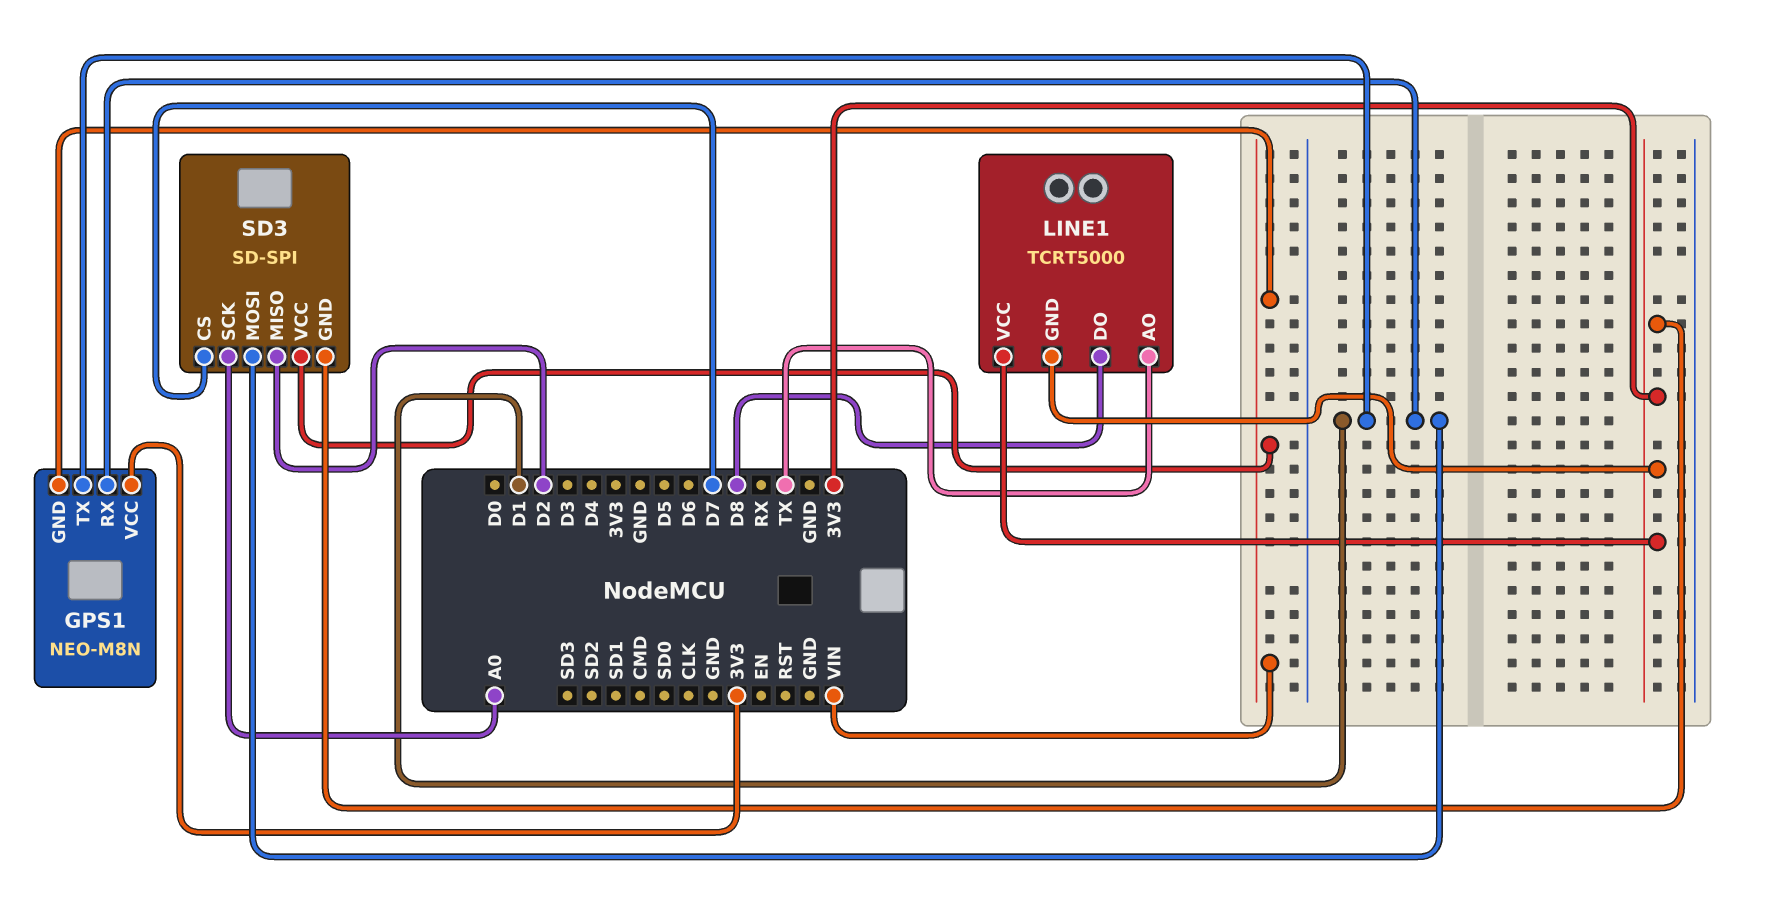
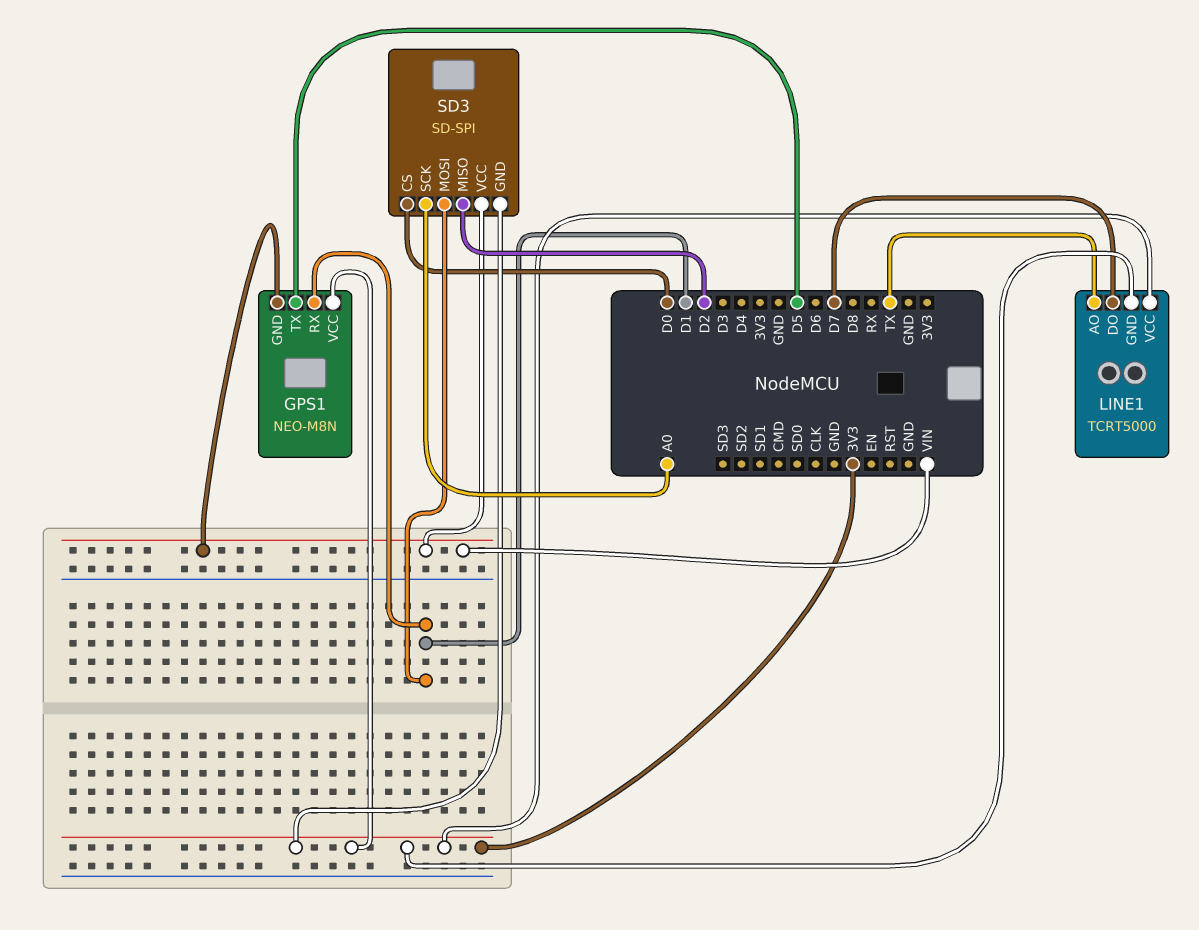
GPS1 pin TX: D1 -> D5
LINE1 pin DO: D8 -> D7
SD3 pin CS: D7 -> D0

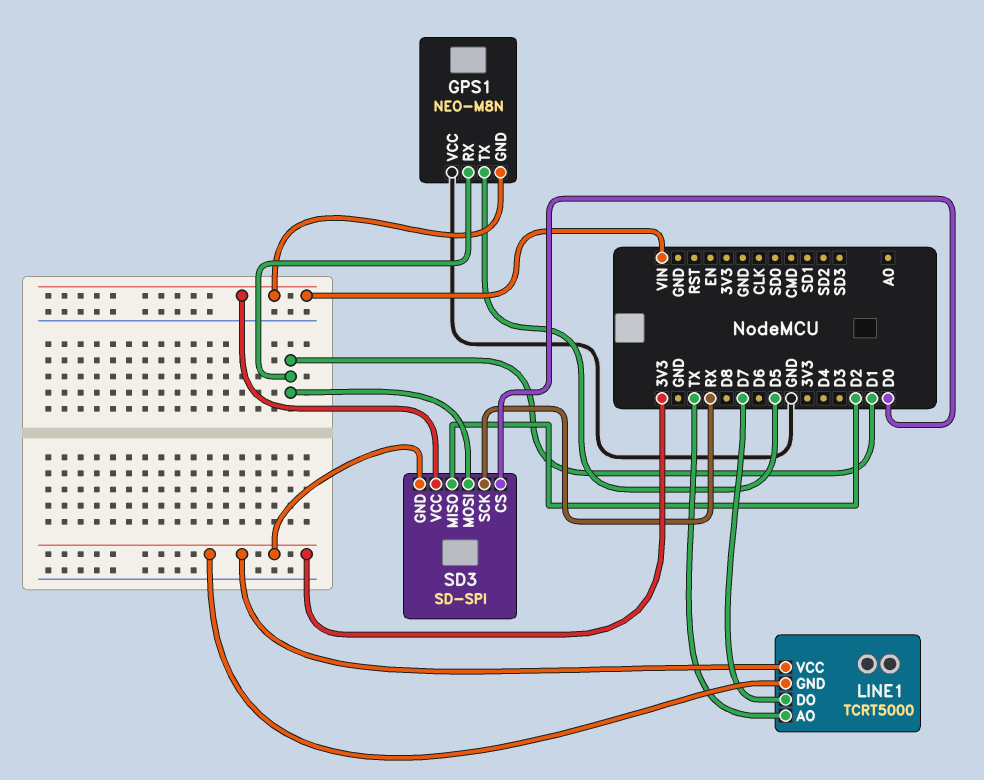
GPS1 pin VCC: 3V3 -> GND
SD3 pin SCK: A0 -> RX

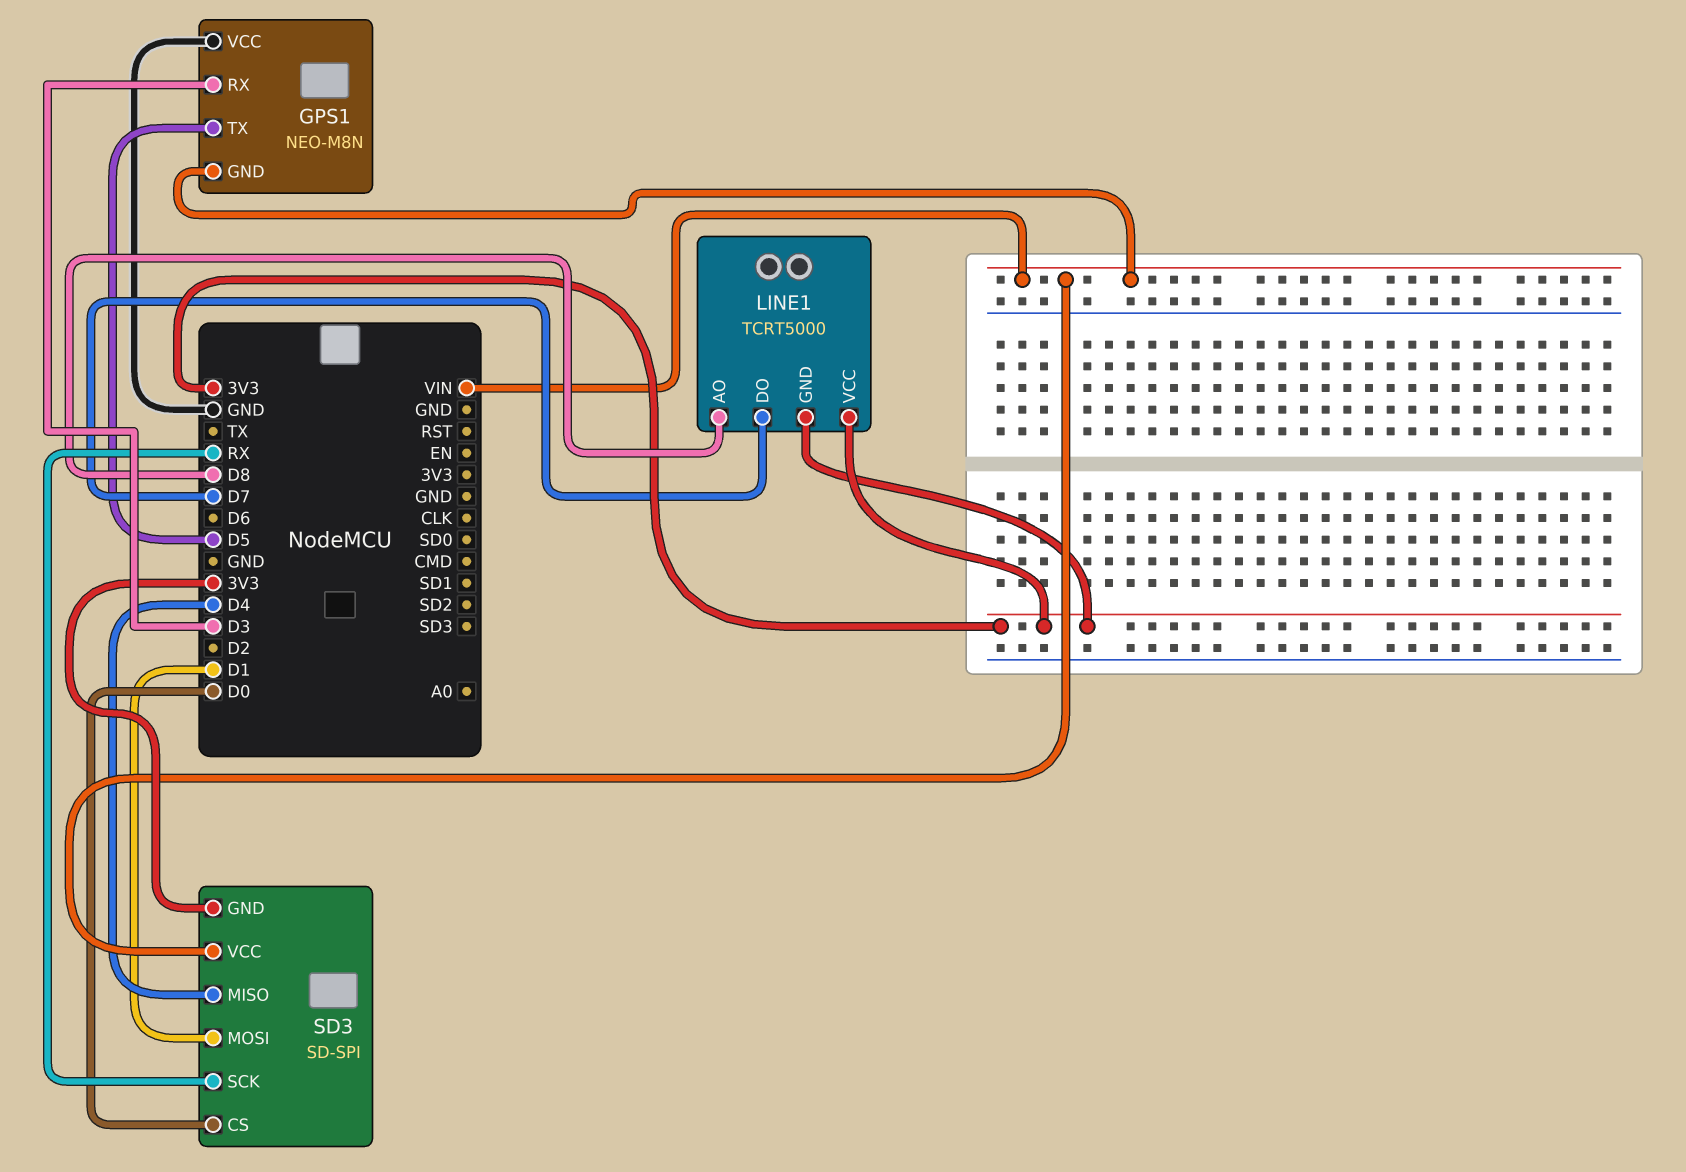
GPS1 pin RX: D1 -> D3
LINE1 pin AO: TX -> D8
SD3 pin MISO: D2 -> D4

